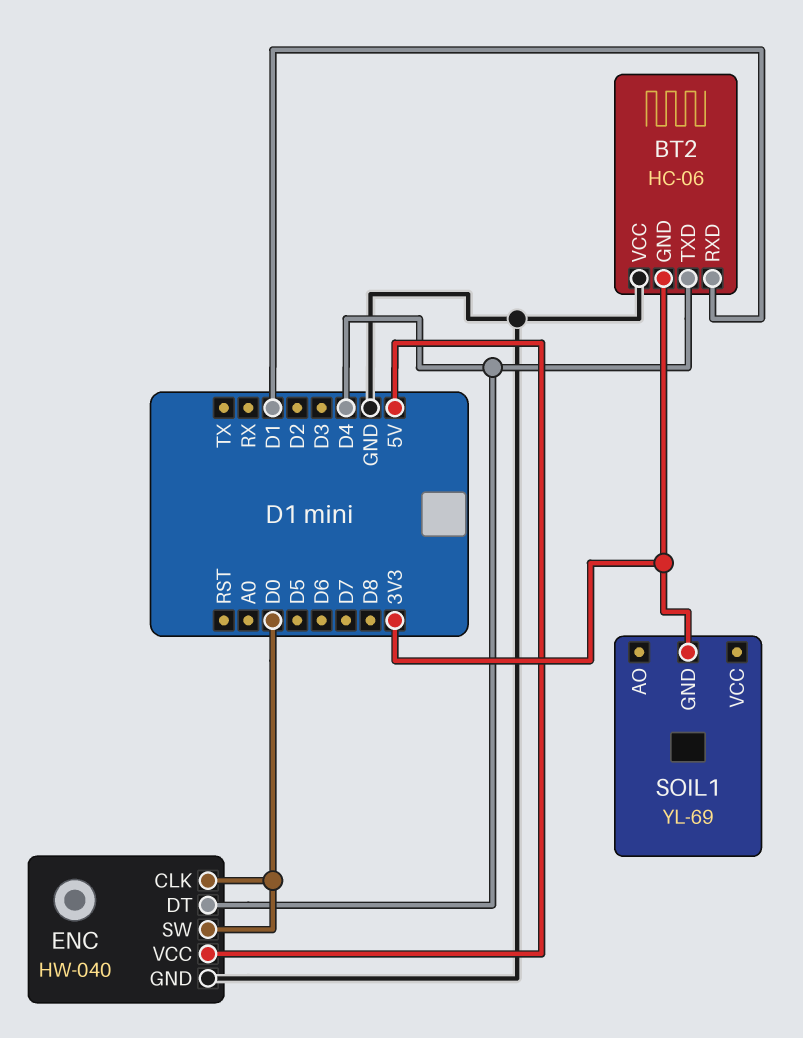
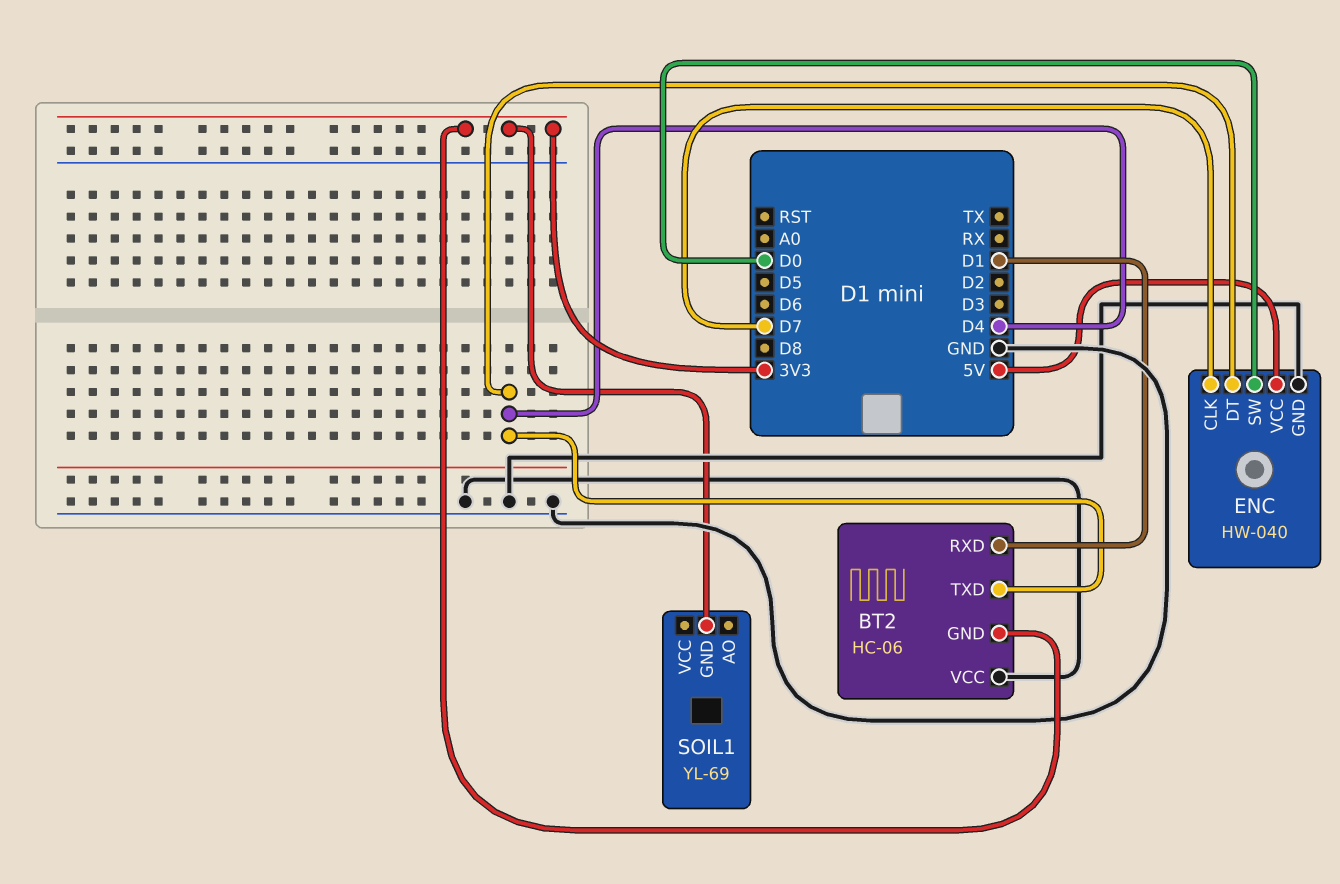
ENC pin CLK: D0 -> D7

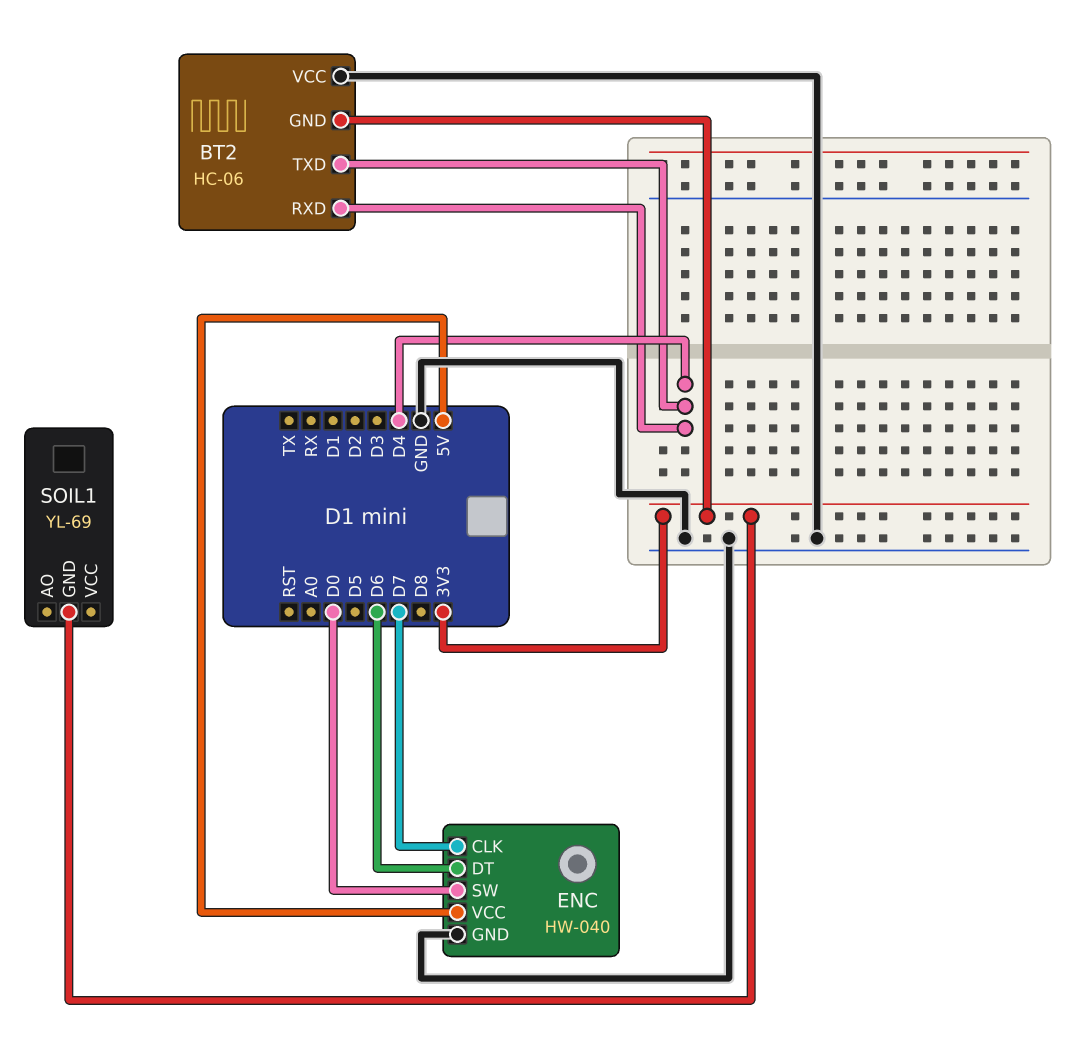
BT2 pin RXD: D1 -> D4
ENC pin DT: D4 -> D6

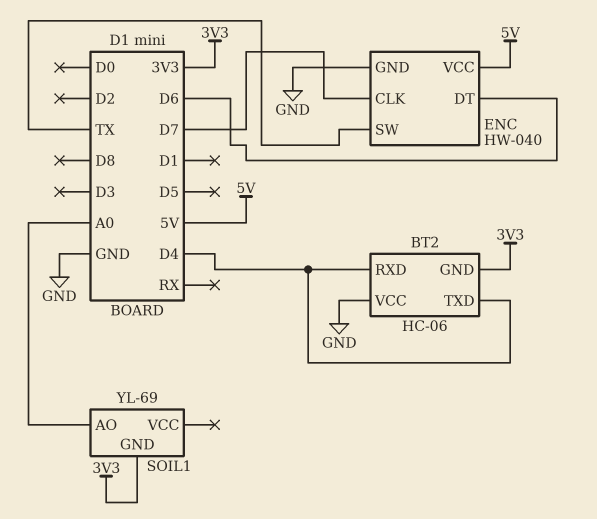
ENC pin SW: D0 -> TX
SOIL1 pin AO: none -> A0

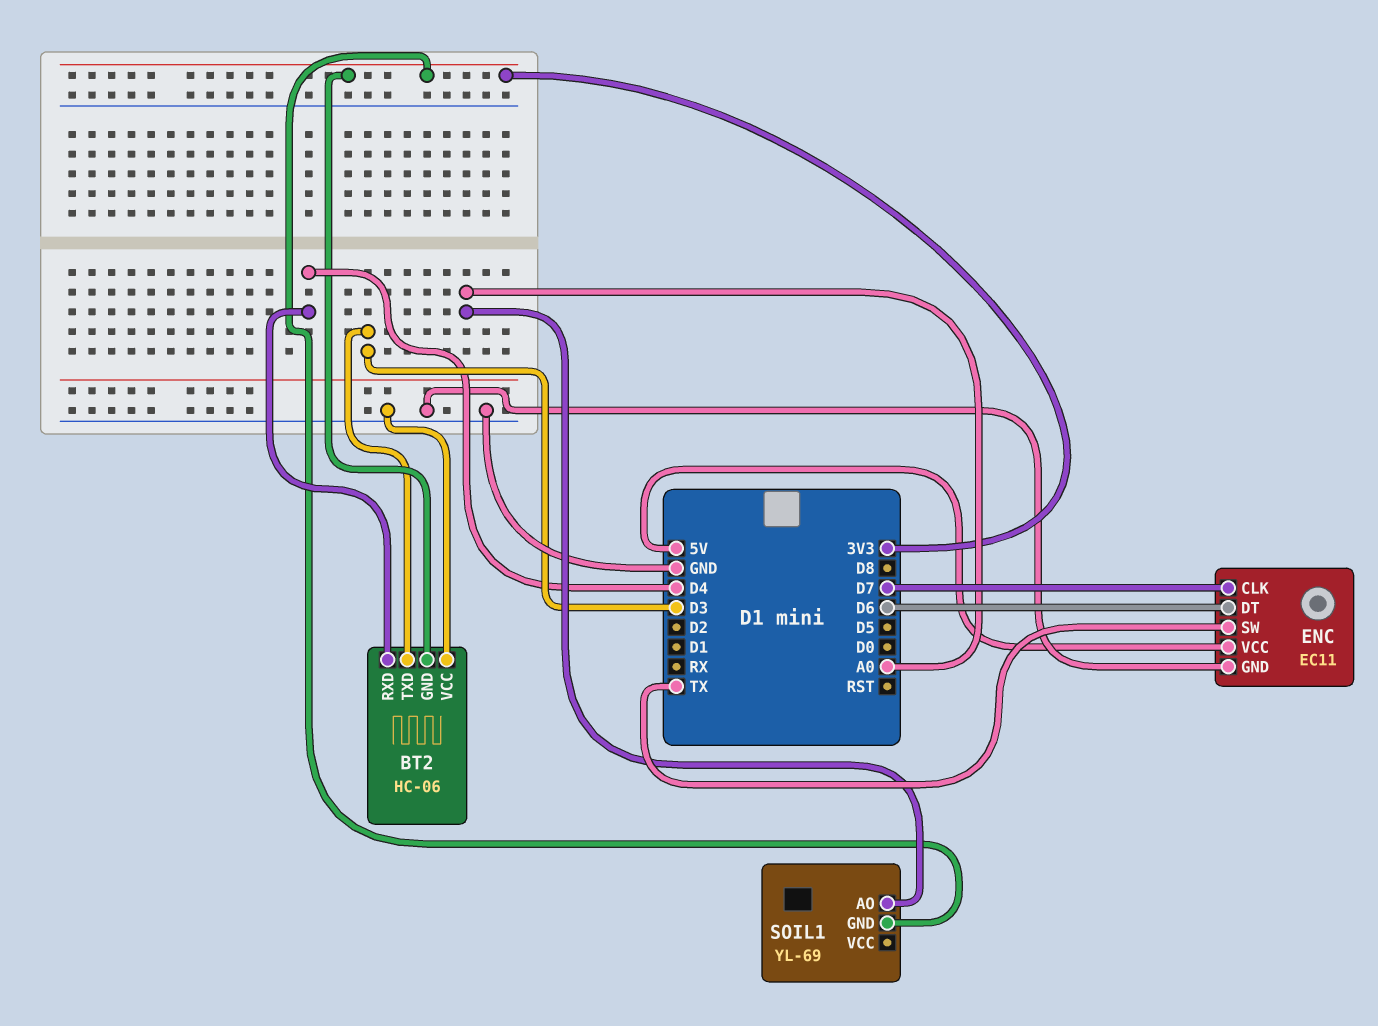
BT2 pin TXD: D4 -> D3
ENC: HW-040 -> EC11

